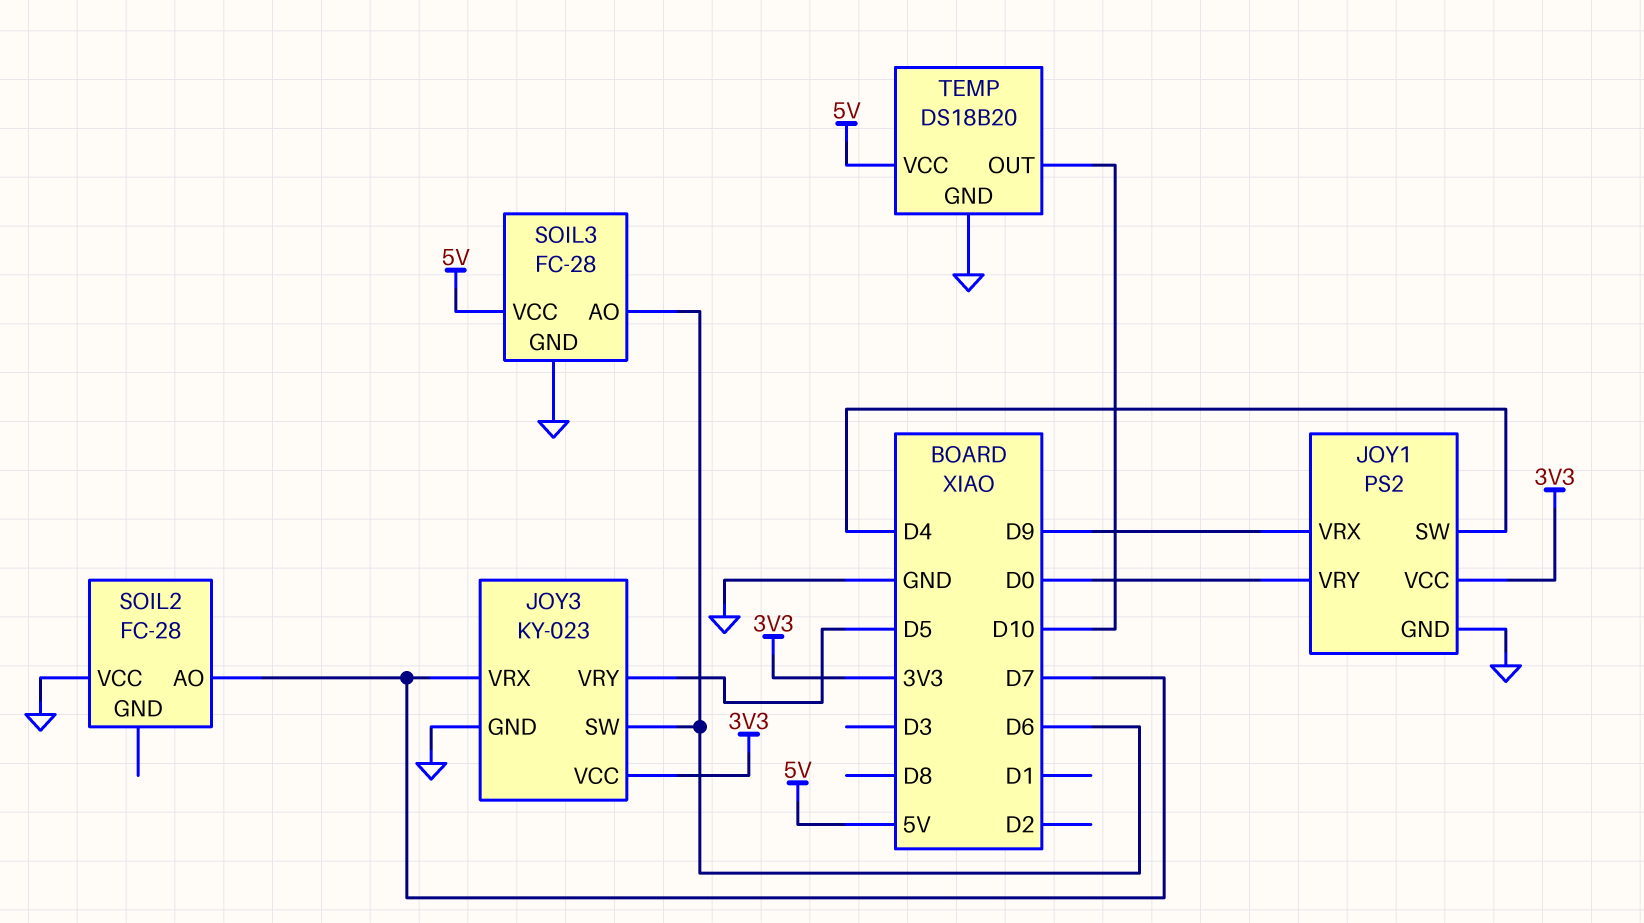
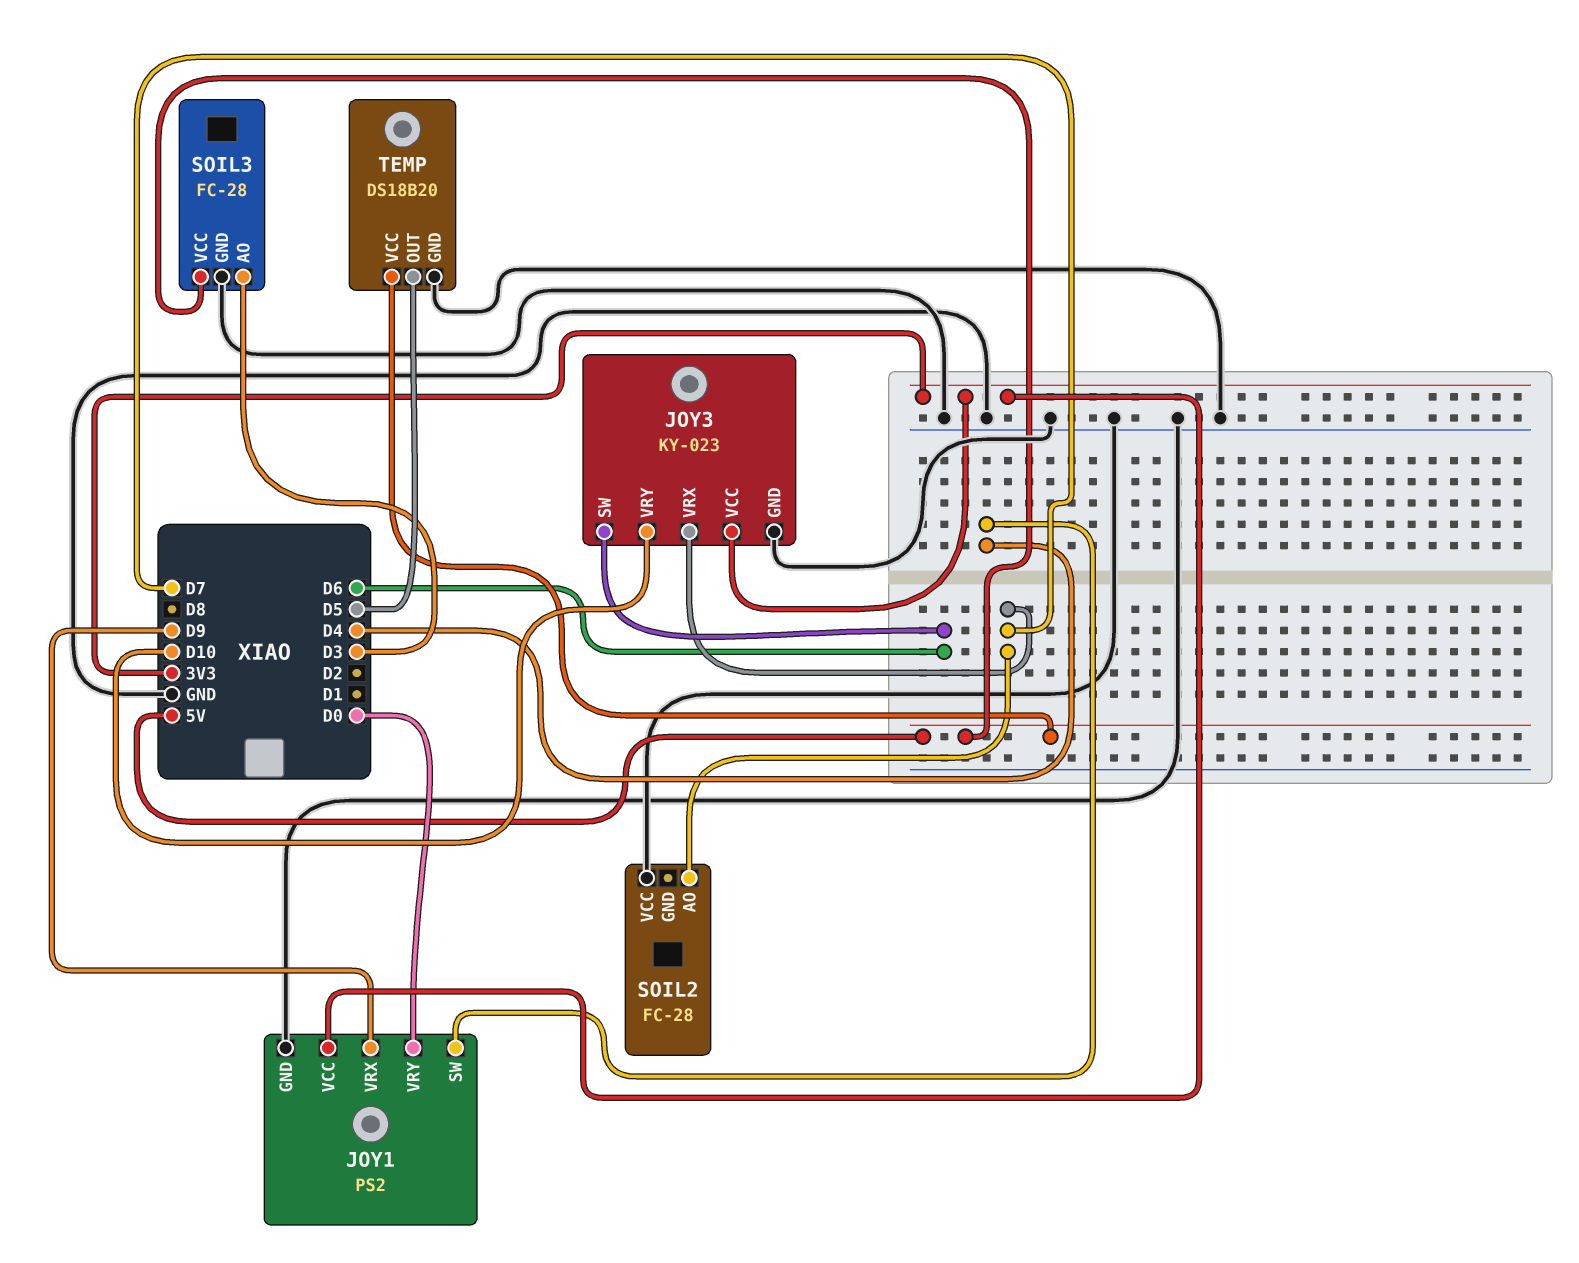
JOY3 pin VRY: D5 -> D10
SOIL3 pin AO: D6 -> D3
TEMP pin OUT: D10 -> D5

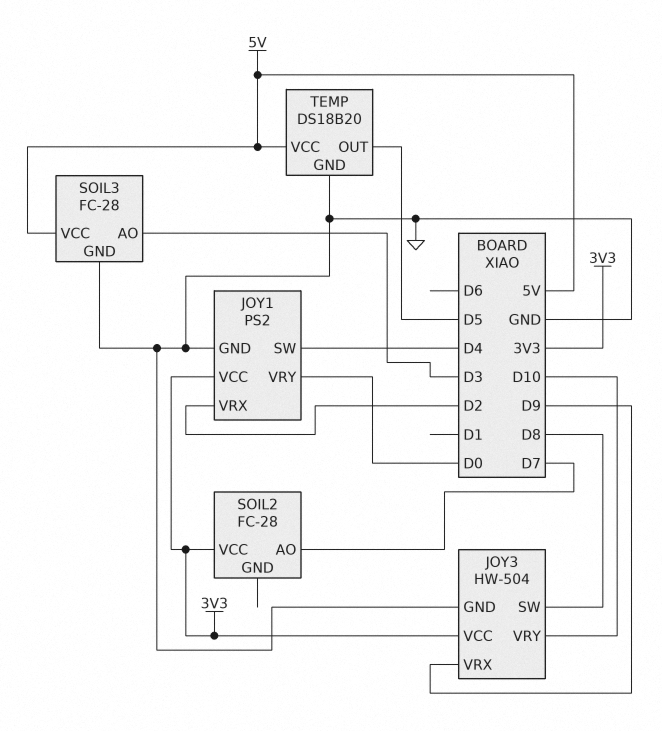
JOY1 pin VRX: D9 -> D2
JOY3: KY-023 -> HW-504
JOY3 pin SW: D6 -> D8
JOY3 pin VRX: D7 -> D9
SOIL2 pin VCC: GND -> 3V3

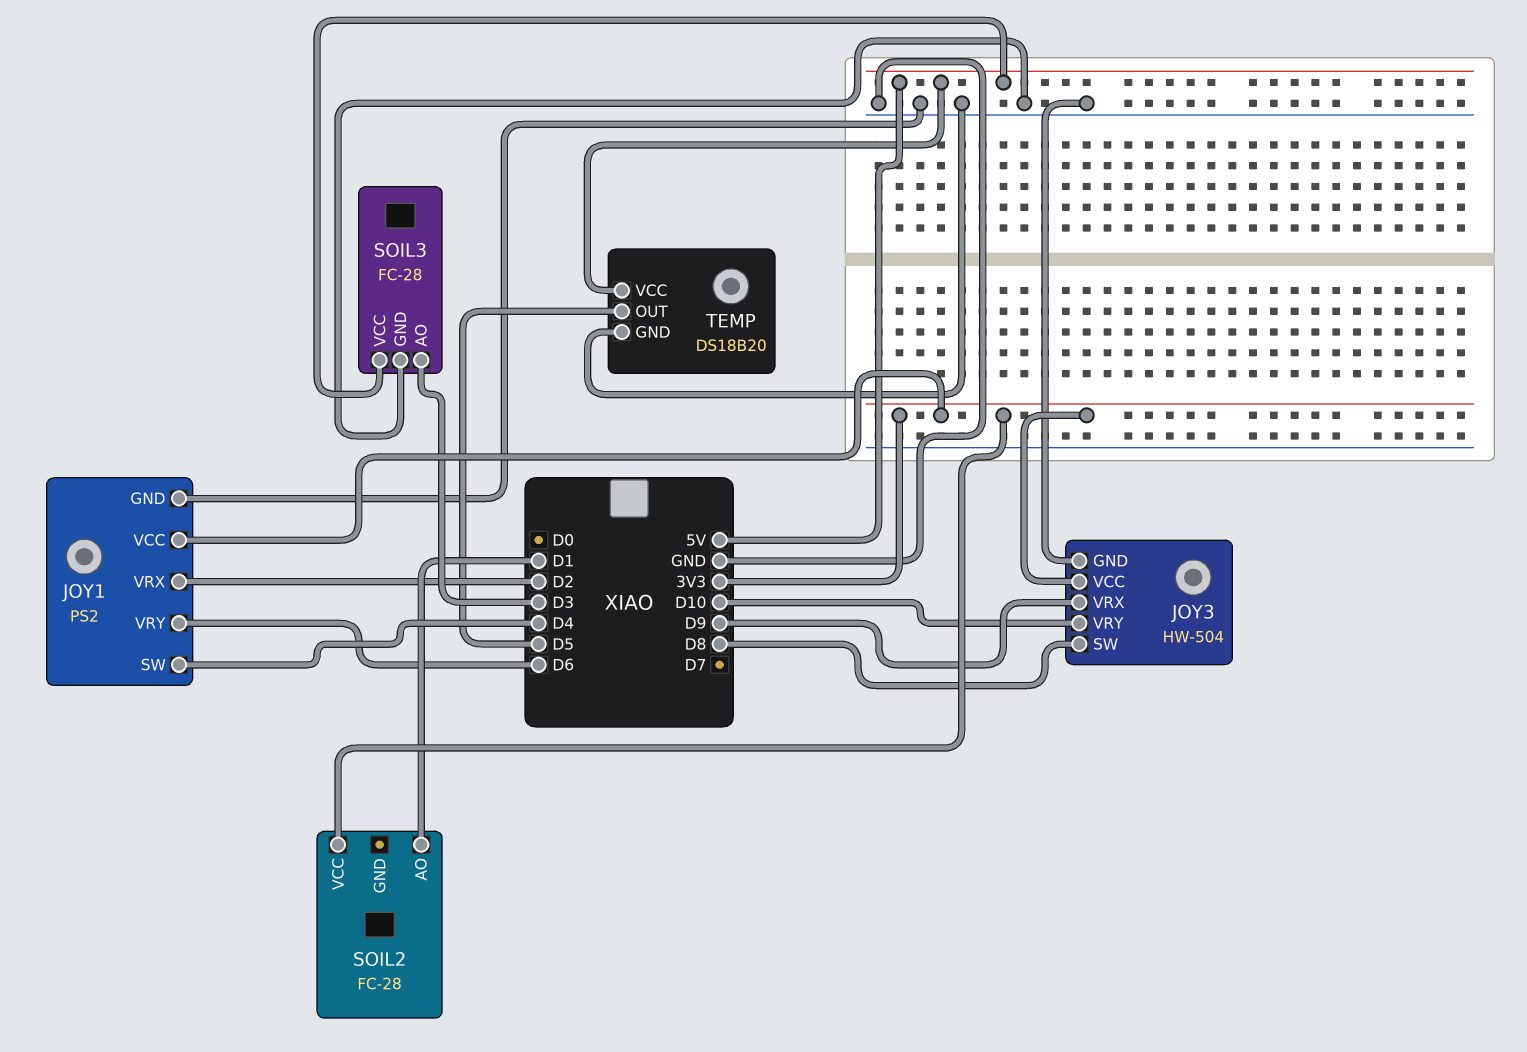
JOY1 pin VRY: D0 -> D6
SOIL2 pin AO: D7 -> D1

